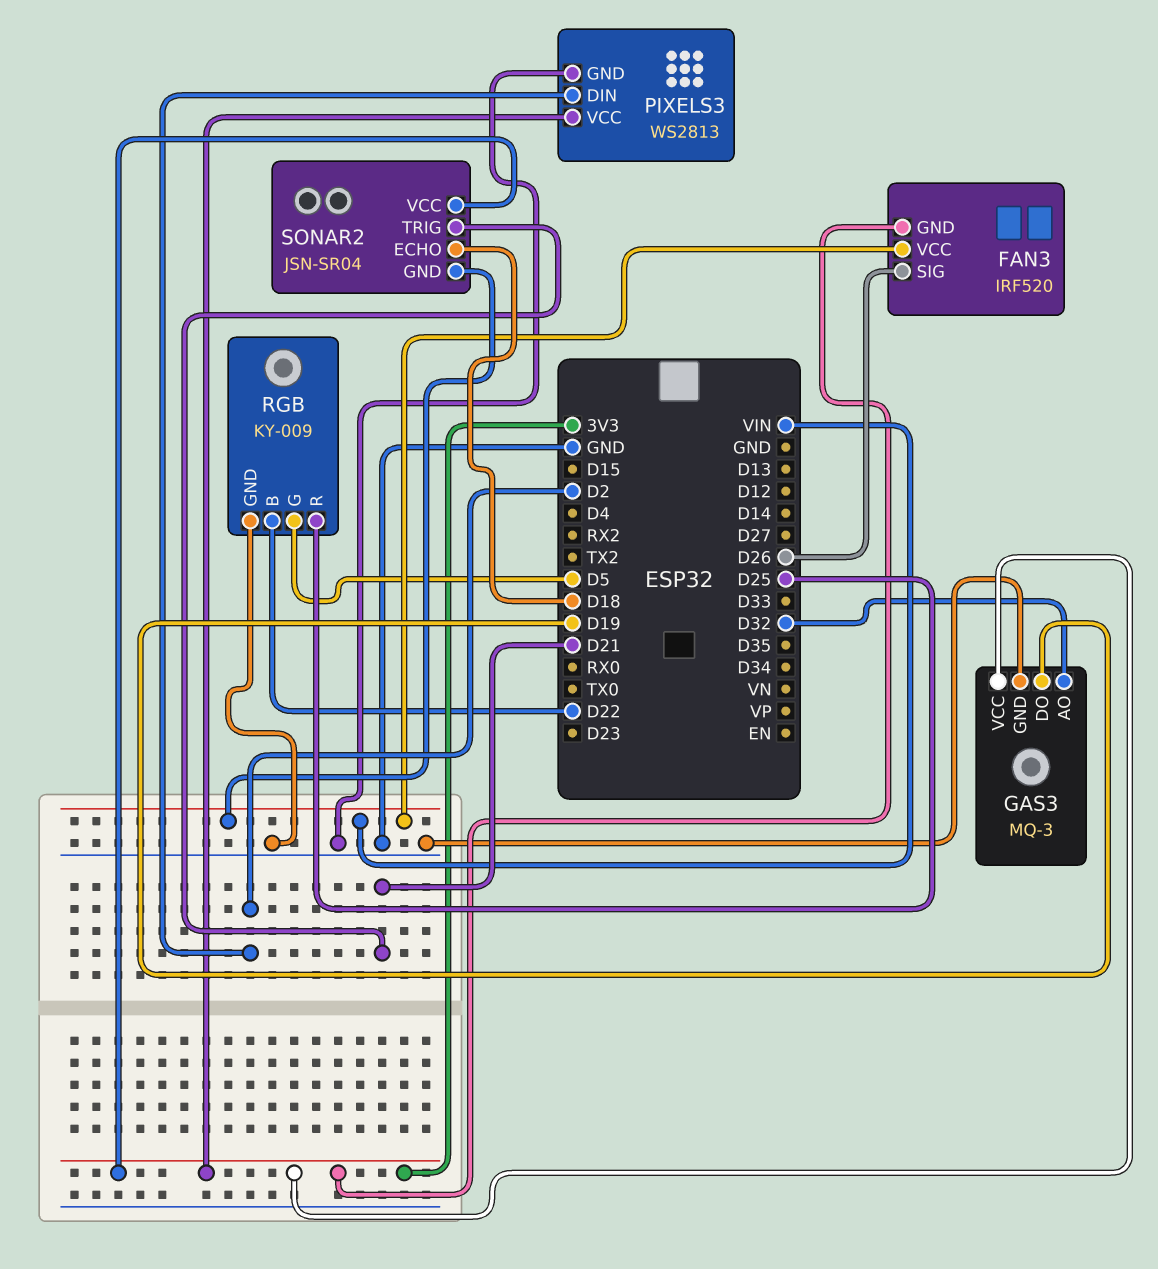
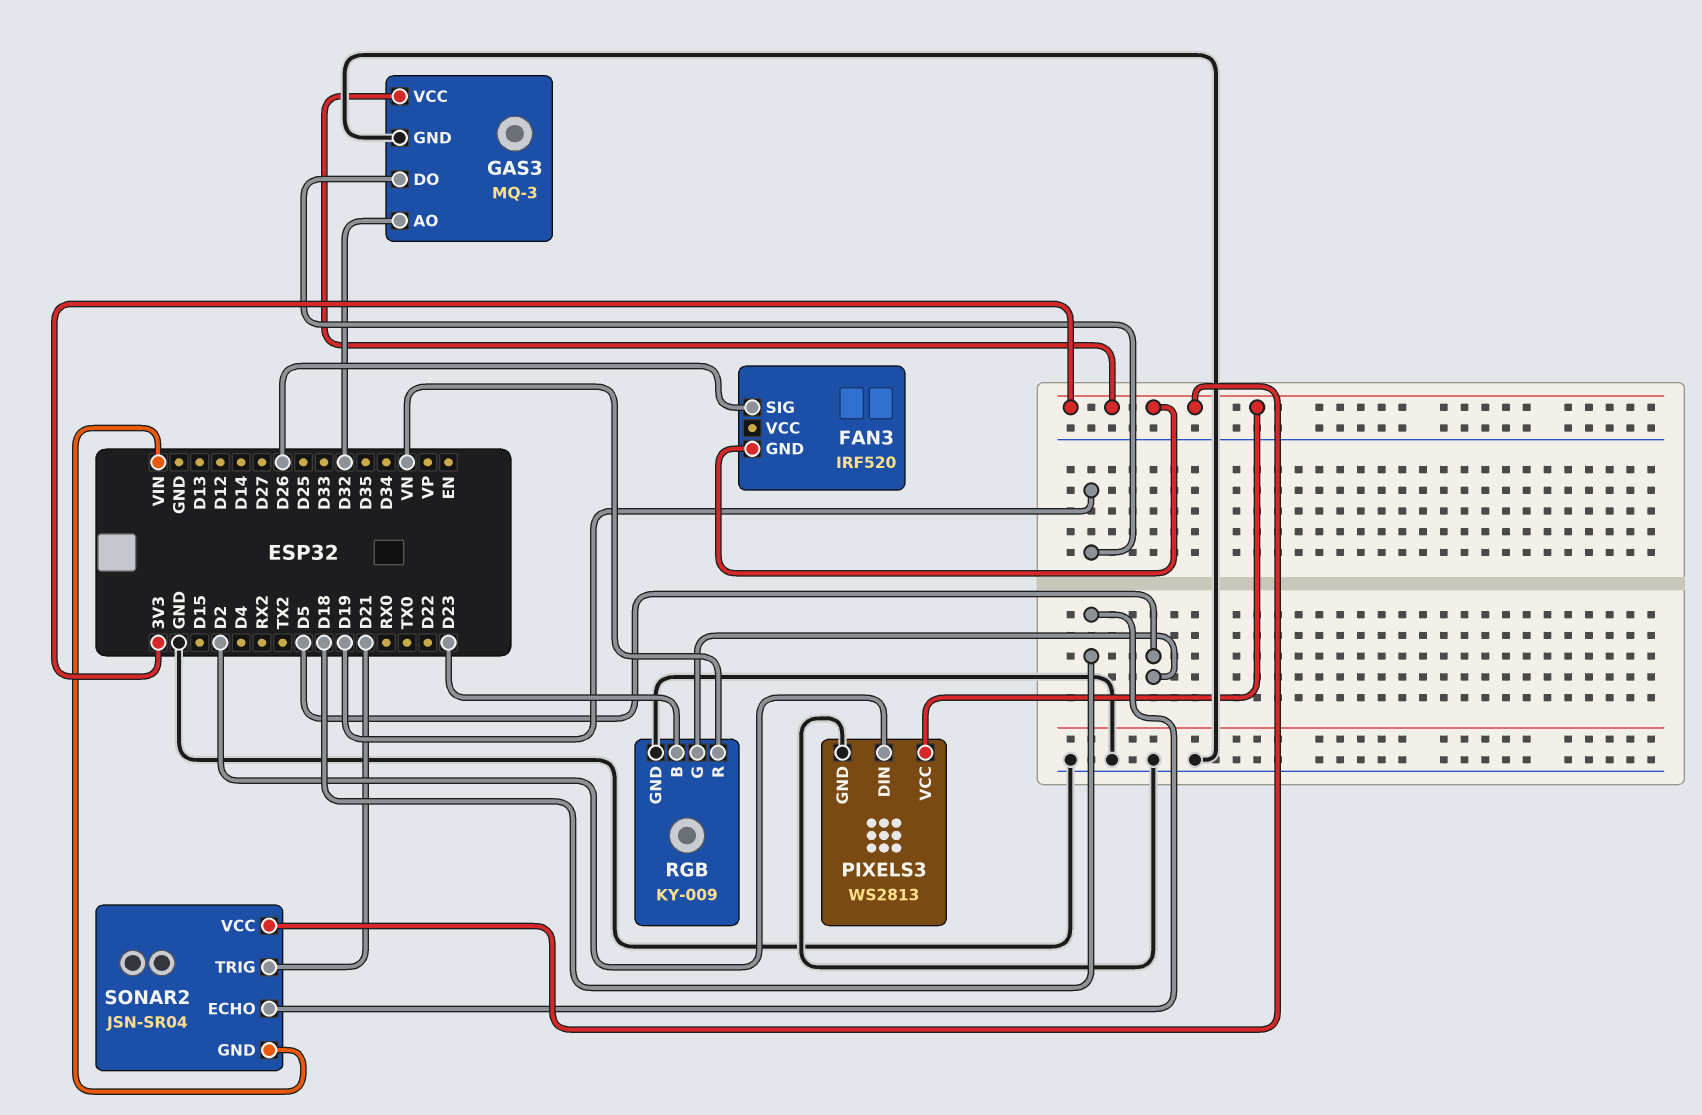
FAN3 pin VCC: VIN -> none
RGB pin B: D22 -> D23
RGB pin R: D25 -> VN

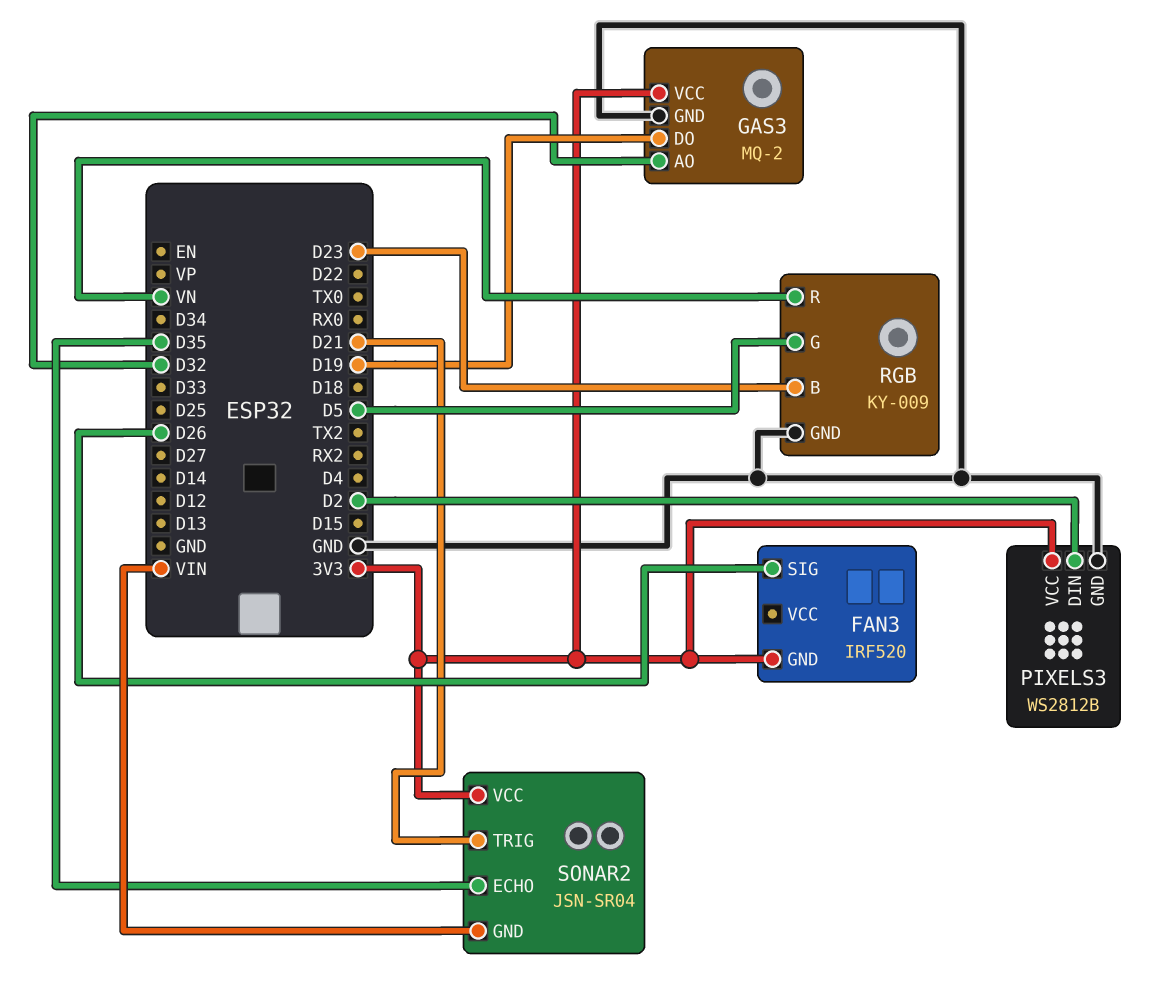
GAS3: MQ-3 -> MQ-2
PIXELS3: WS2813 -> WS2812B
SONAR2 pin ECHO: D18 -> D35

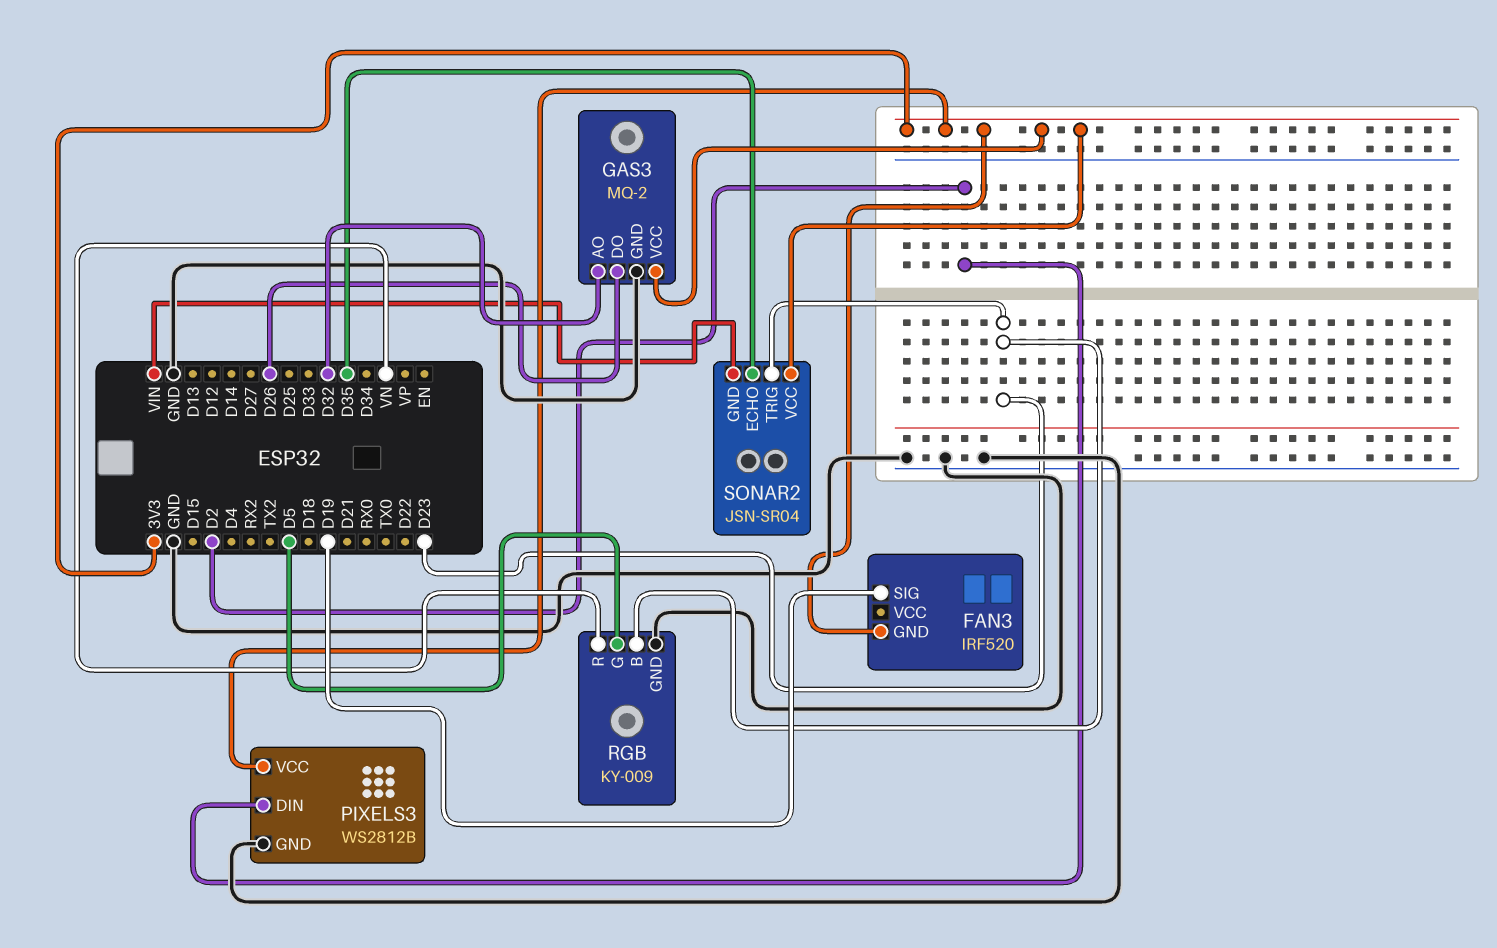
FAN3 pin SIG: D26 -> D19
GAS3 pin DO: D19 -> D26
SONAR2 pin TRIG: D21 -> D23

